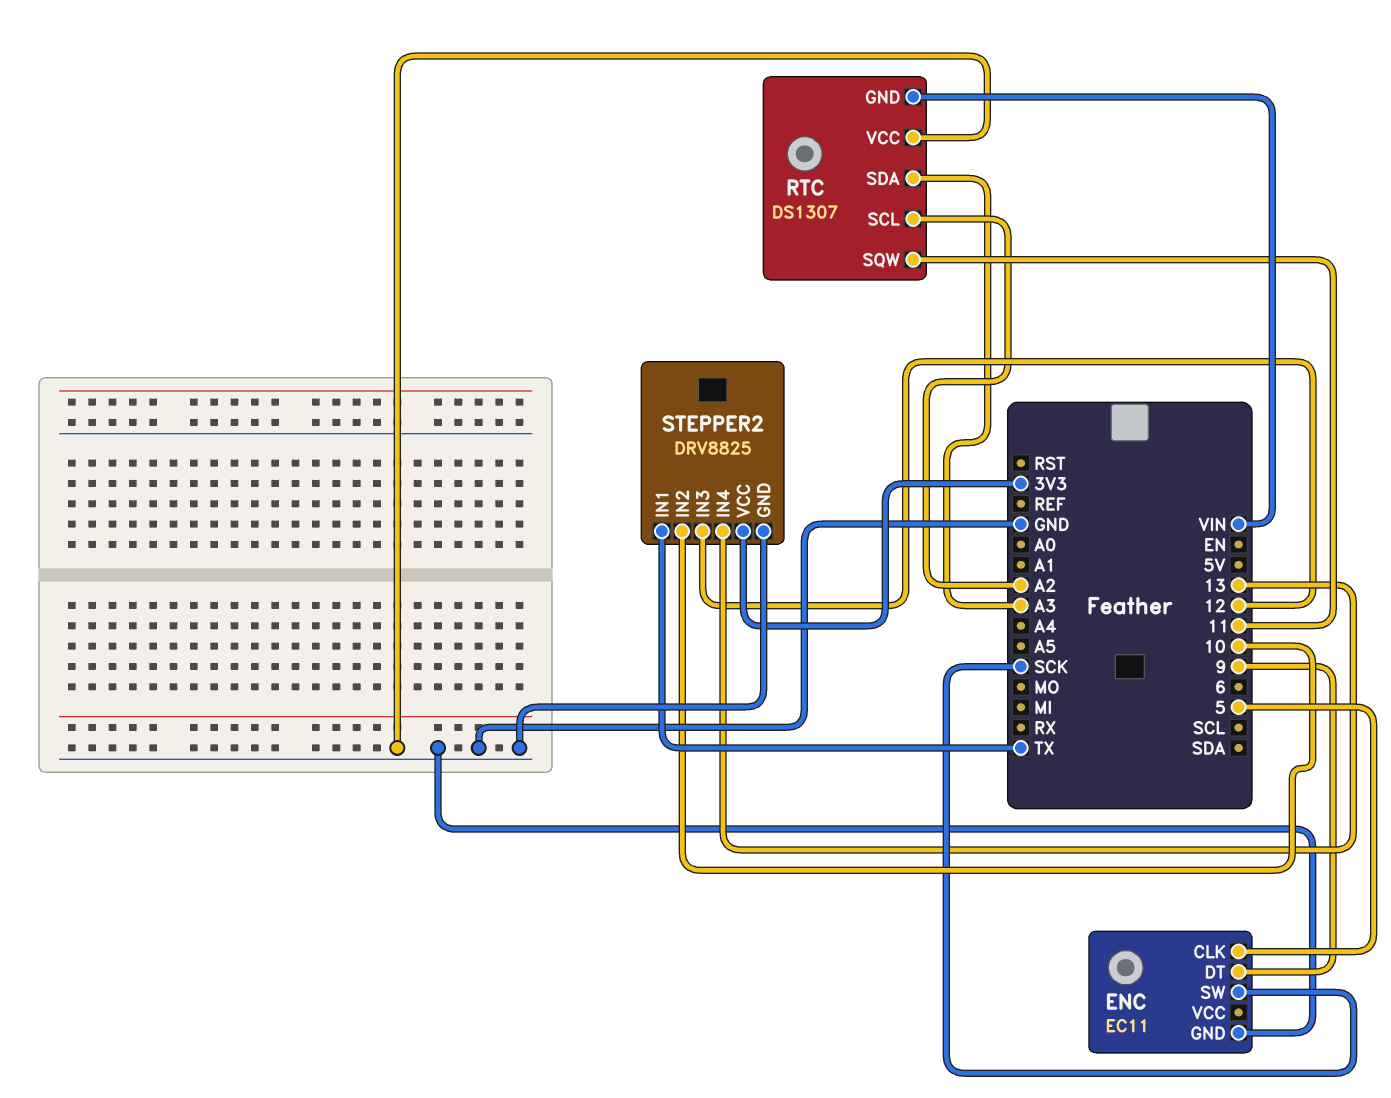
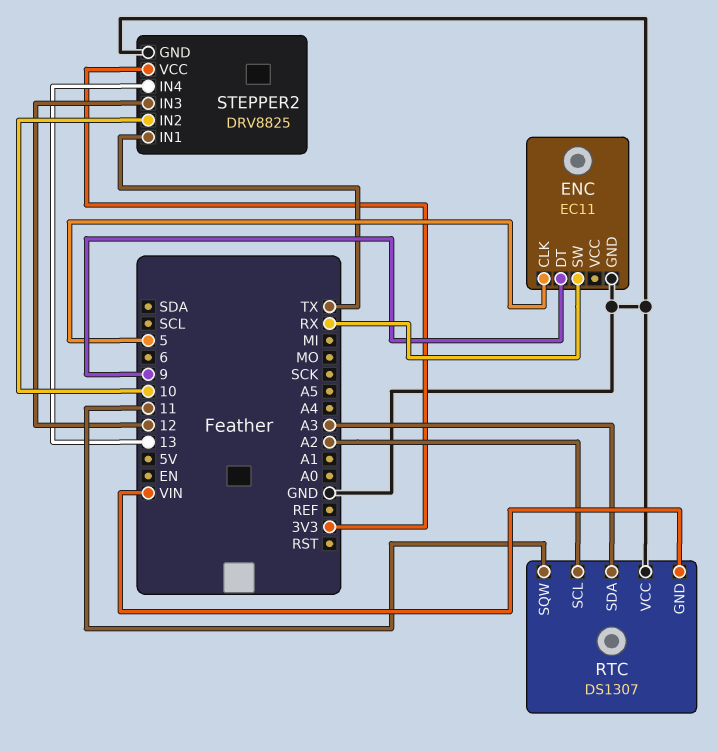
ENC pin SW: SCK -> RX

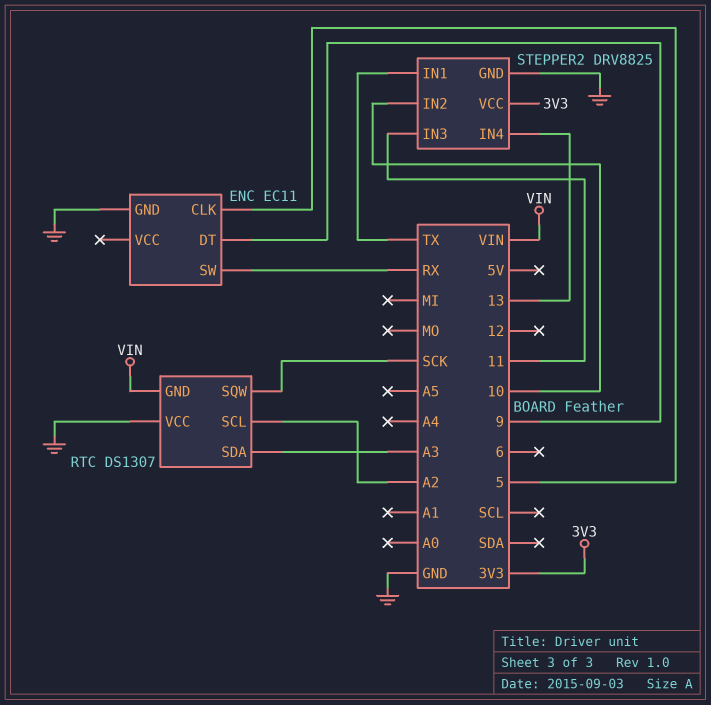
RTC pin SQW: 11 -> SCK
STEPPER2 pin IN3: 12 -> 11

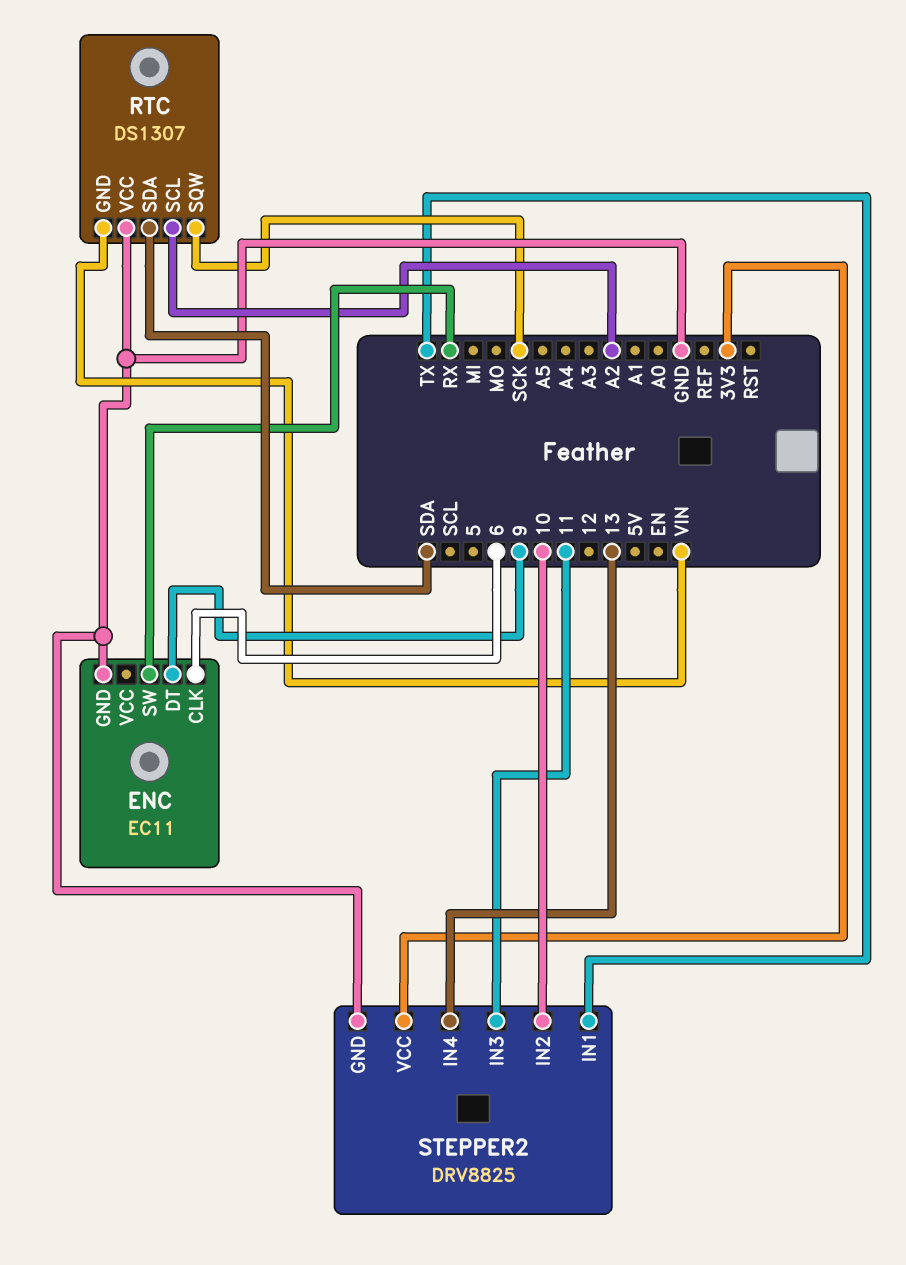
ENC pin CLK: 5 -> 6
RTC pin SDA: A3 -> SDA

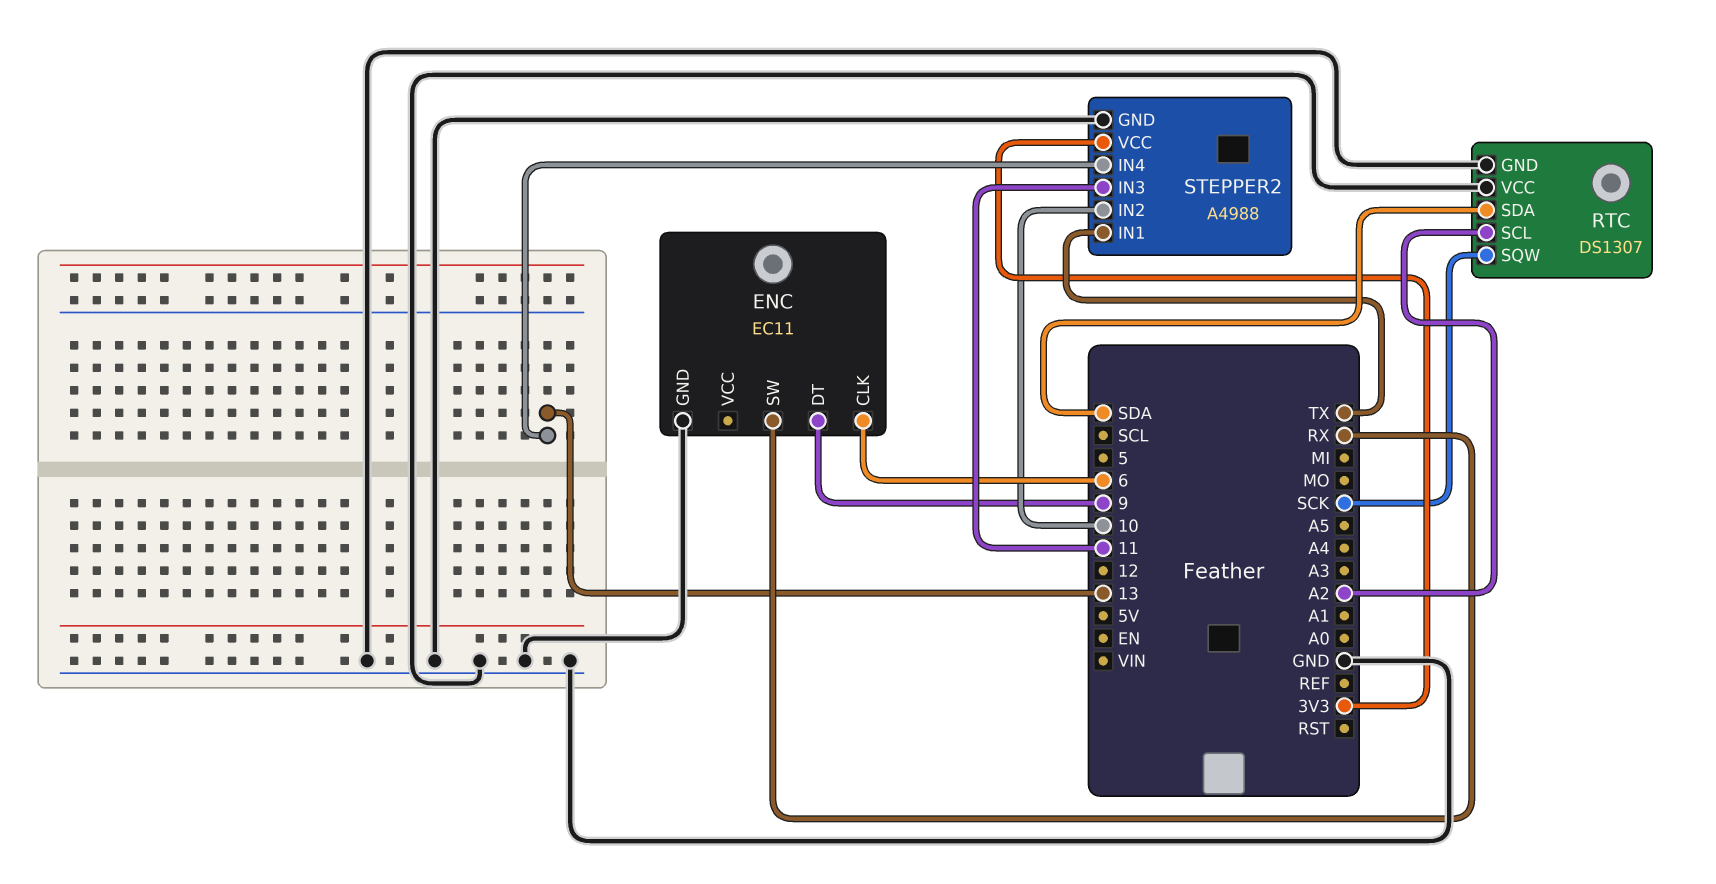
RTC pin GND: VIN -> GND
STEPPER2: DRV8825 -> A4988

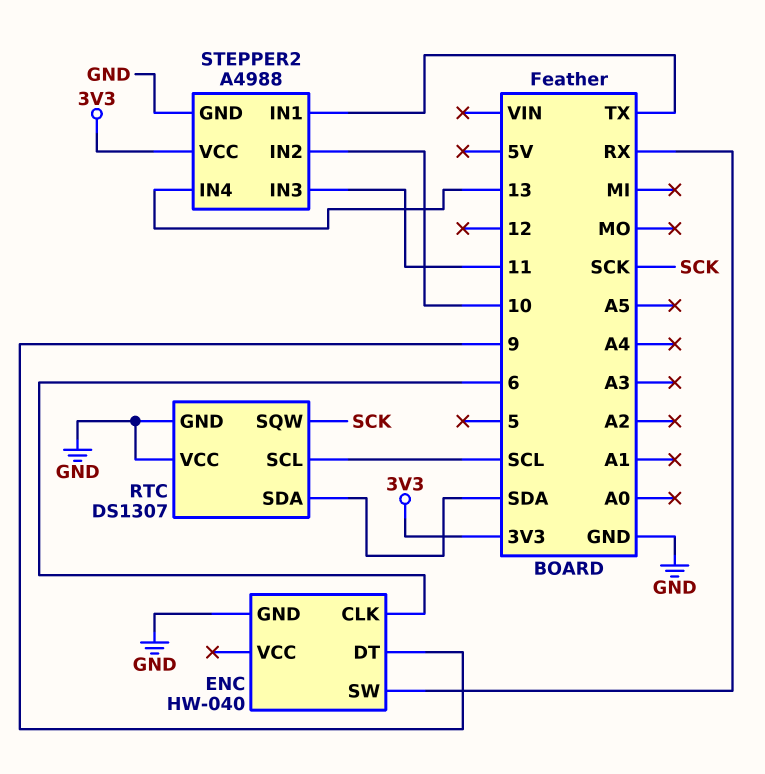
ENC: EC11 -> HW-040
RTC pin SCL: A2 -> SCL

